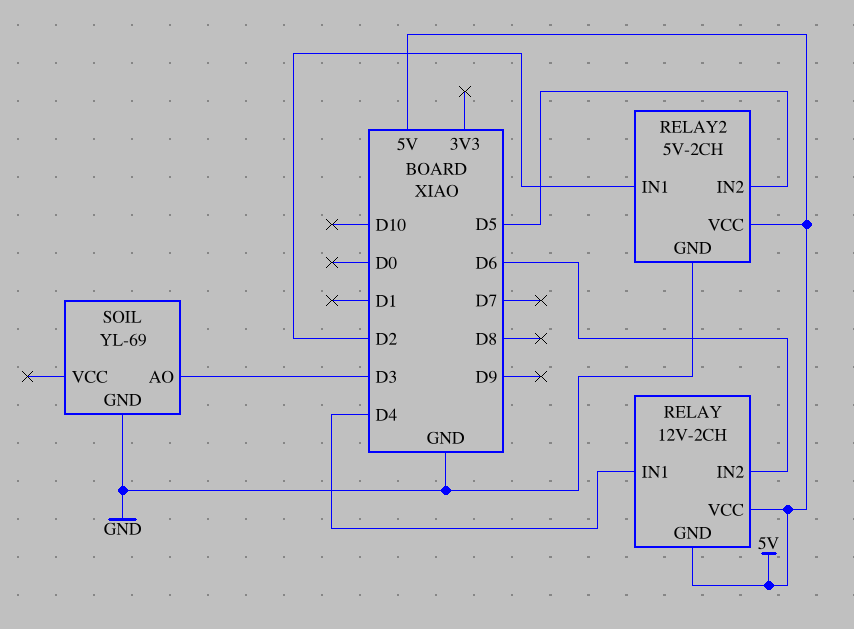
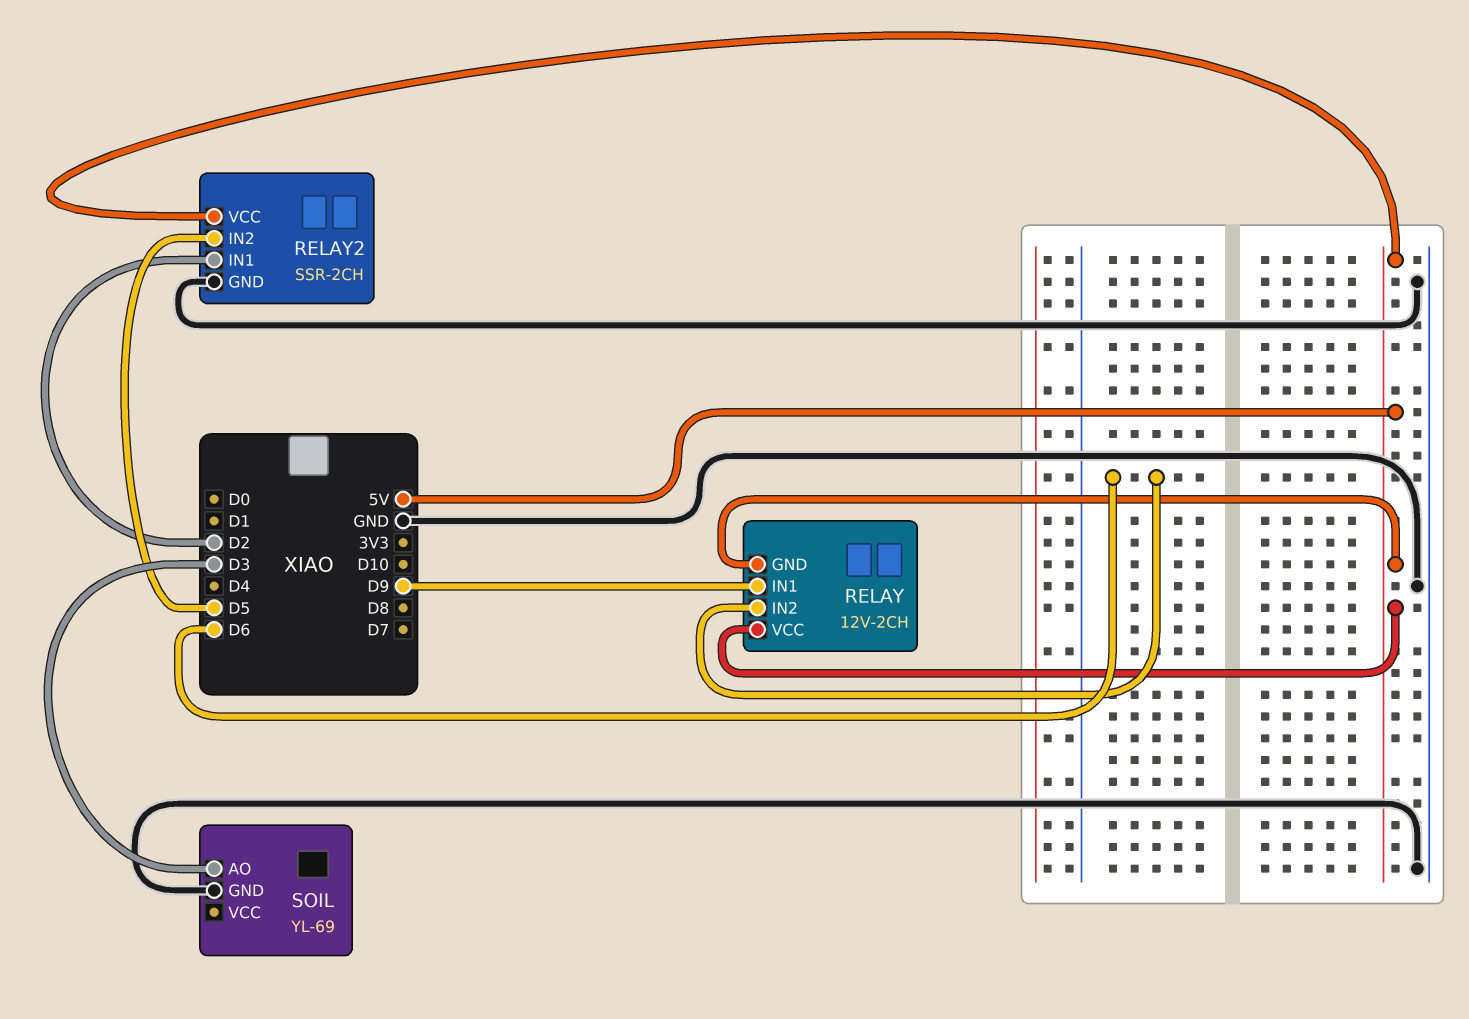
RELAY pin IN1: D4 -> D9
RELAY2: 5V-2CH -> SSR-2CH

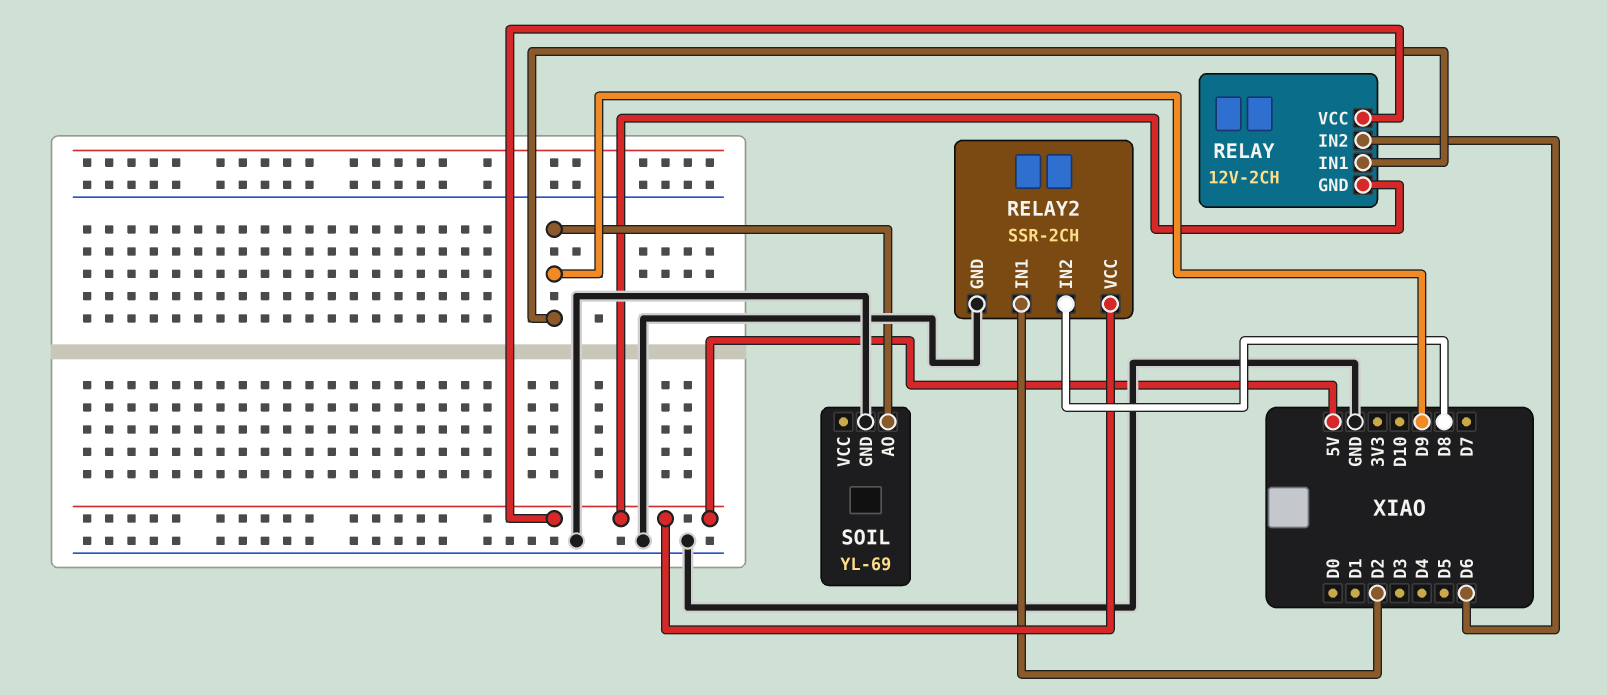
RELAY2 pin IN2: D5 -> D8
SOIL pin AO: D3 -> D9

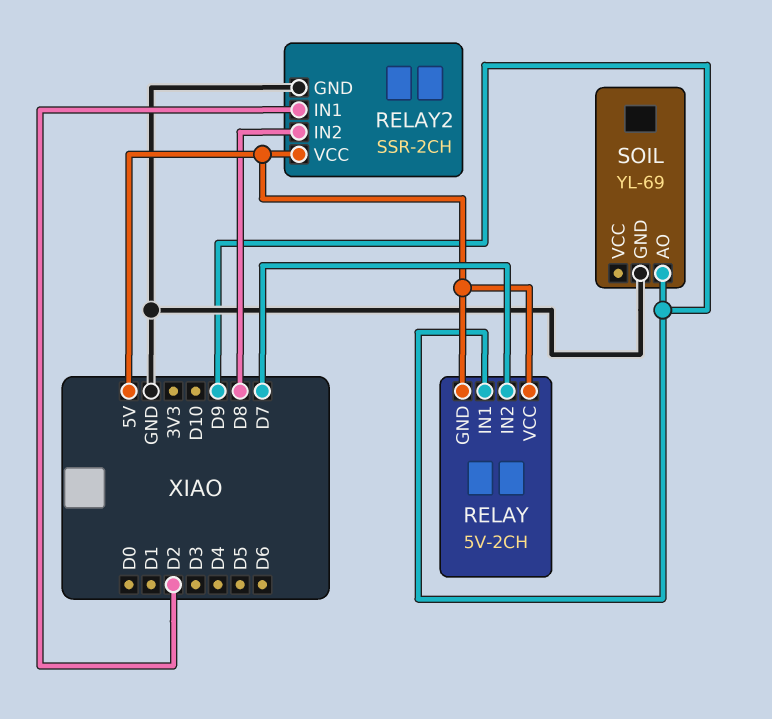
RELAY: 12V-2CH -> 5V-2CH
RELAY pin IN2: D6 -> D7

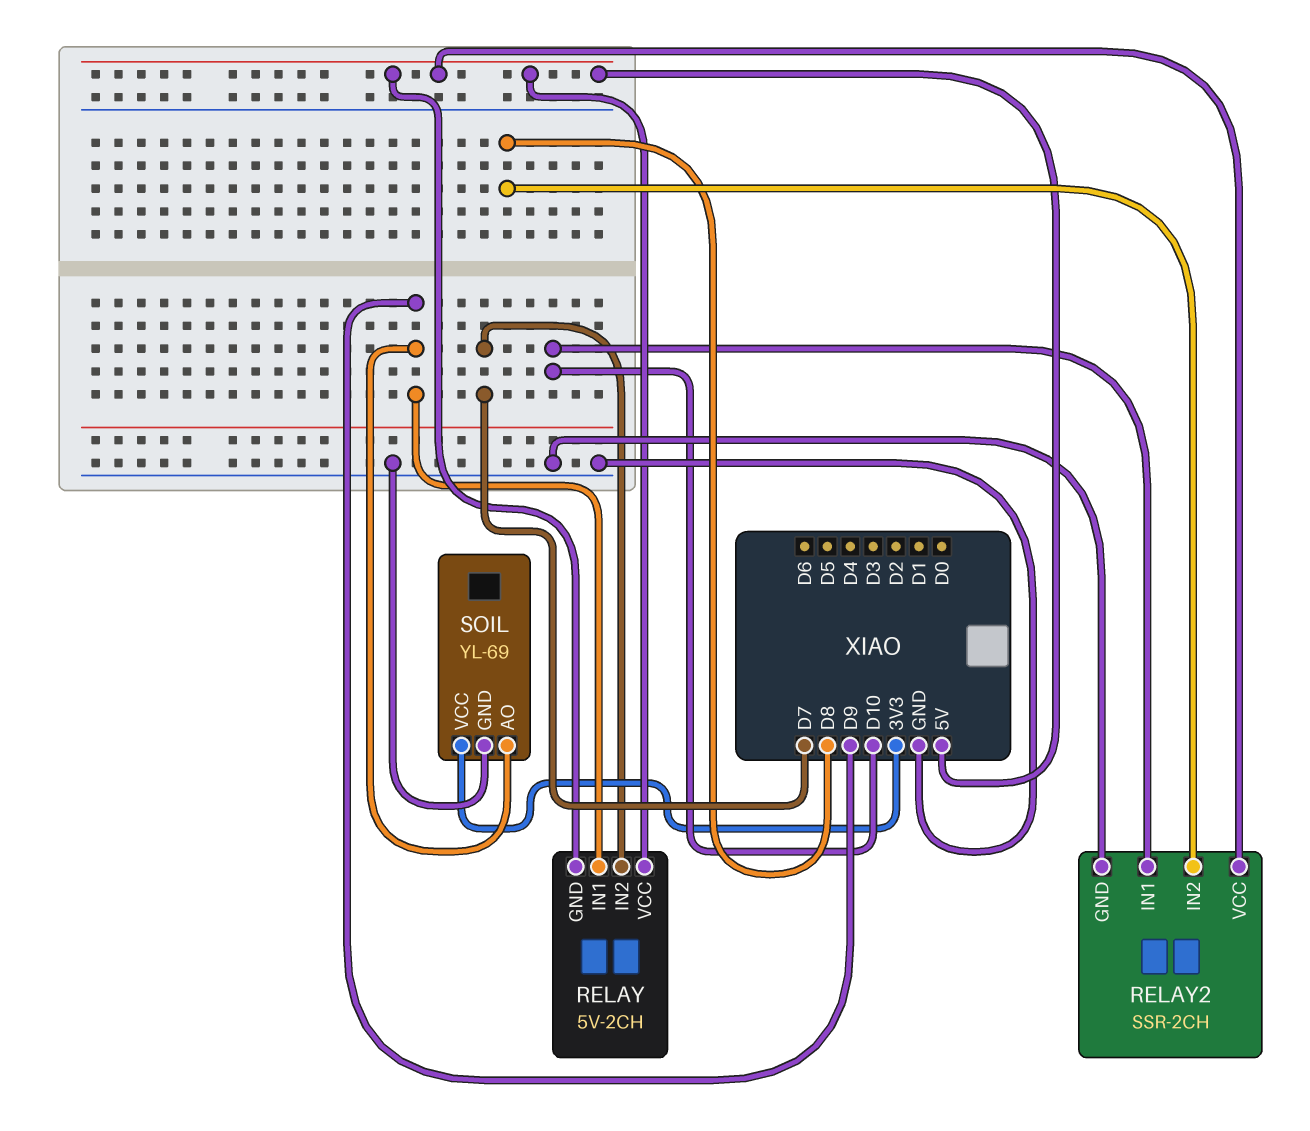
RELAY2 pin IN1: D2 -> D10
SOIL pin VCC: none -> 3V3

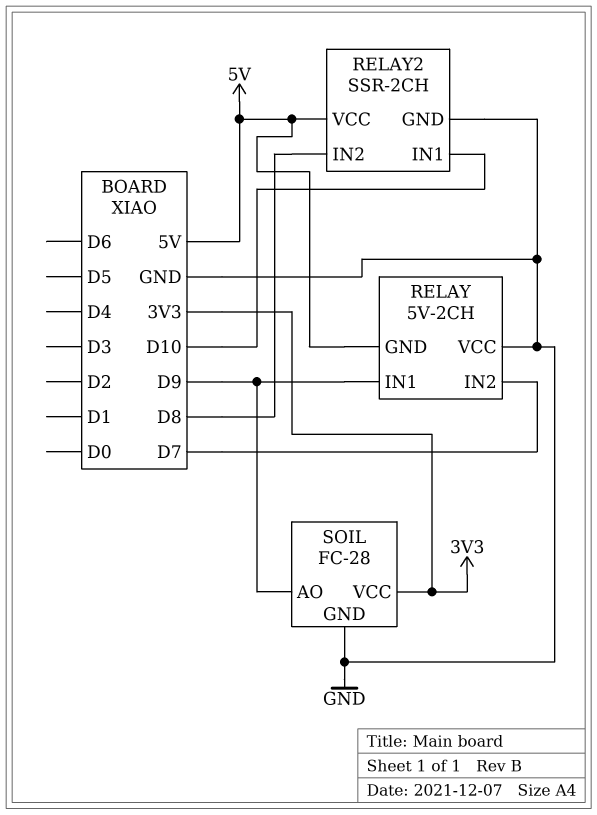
RELAY pin VCC: 5V -> GND
SOIL: YL-69 -> FC-28

